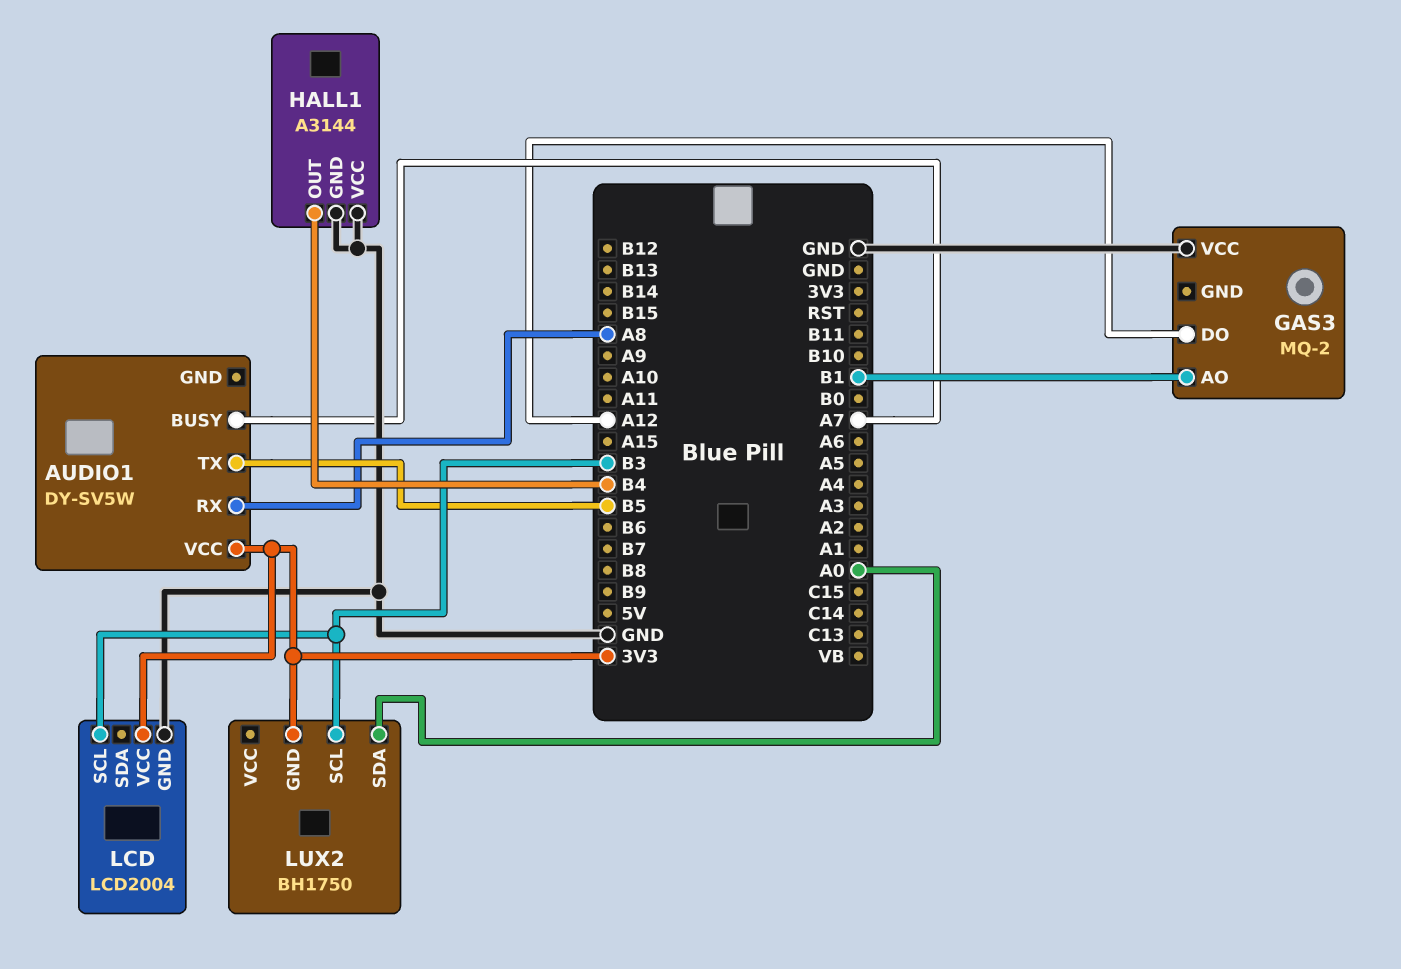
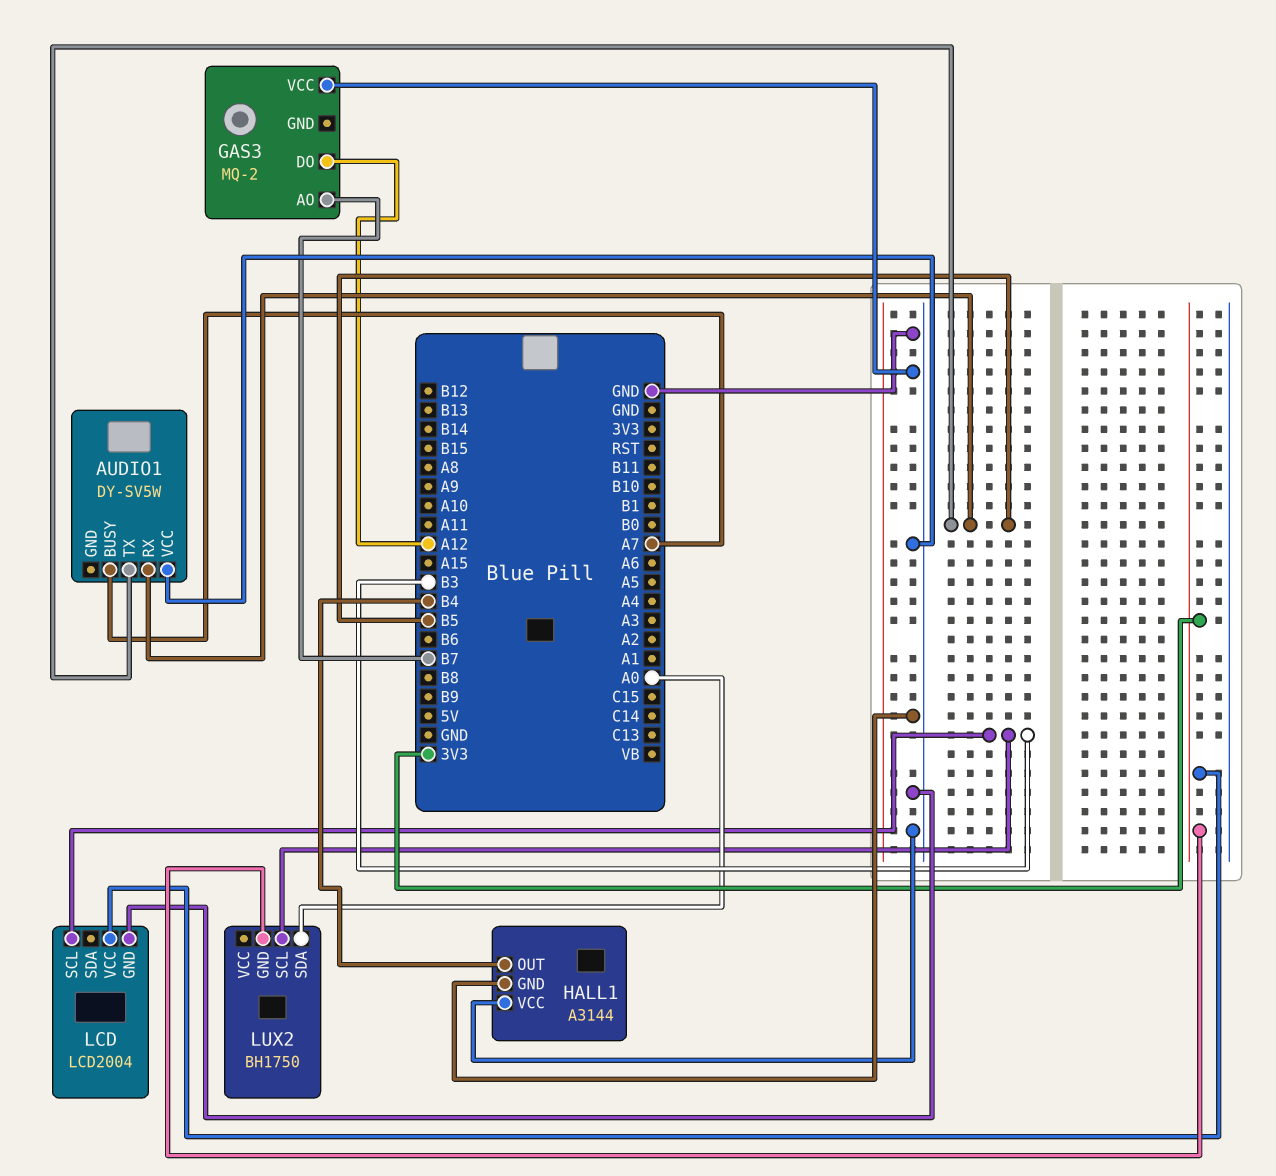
AUDIO1 pin RX: A8 -> B5
AUDIO1 pin VCC: 3V3 -> GND
GAS3 pin AO: B1 -> B7

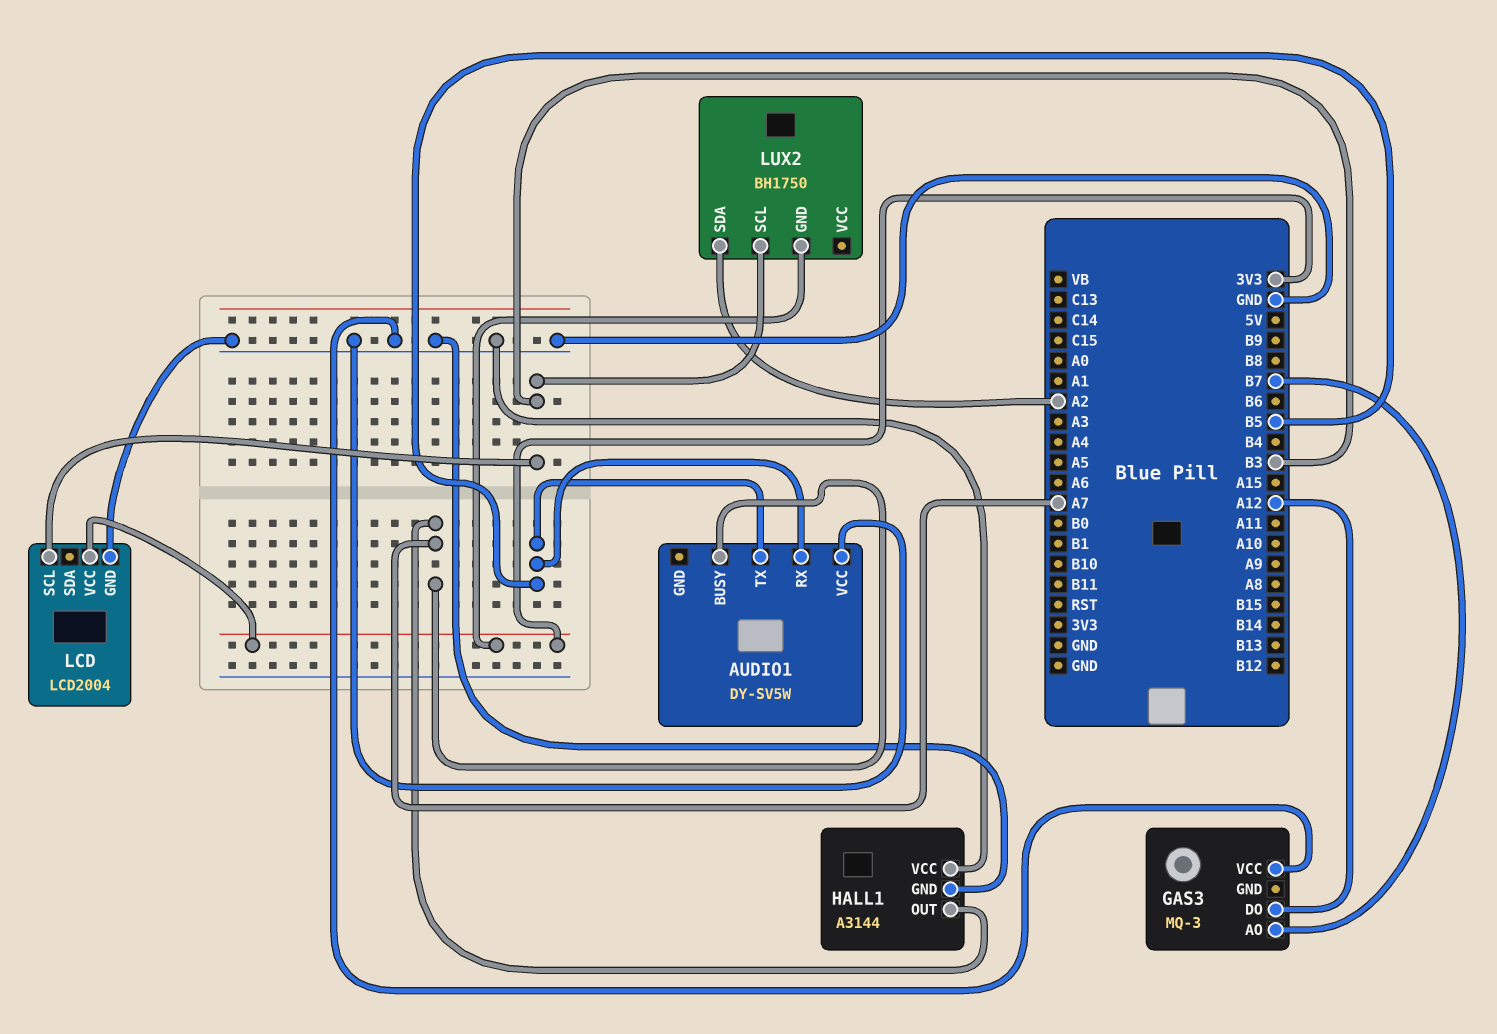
GAS3: MQ-2 -> MQ-3
HALL1 pin OUT: B4 -> A7
LUX2 pin SDA: A0 -> A2

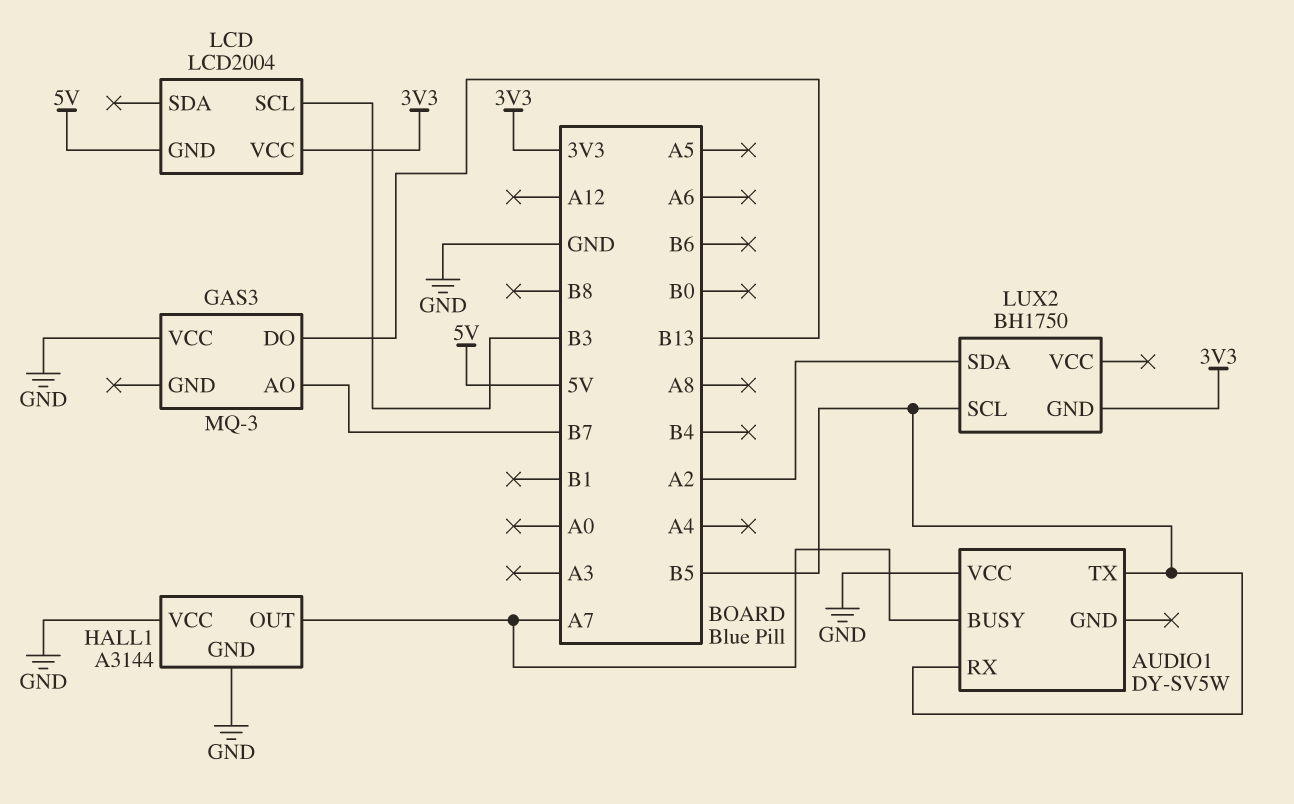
GAS3 pin DO: A12 -> B13
LCD pin GND: GND -> 5V
LUX2 pin SCL: B3 -> B5

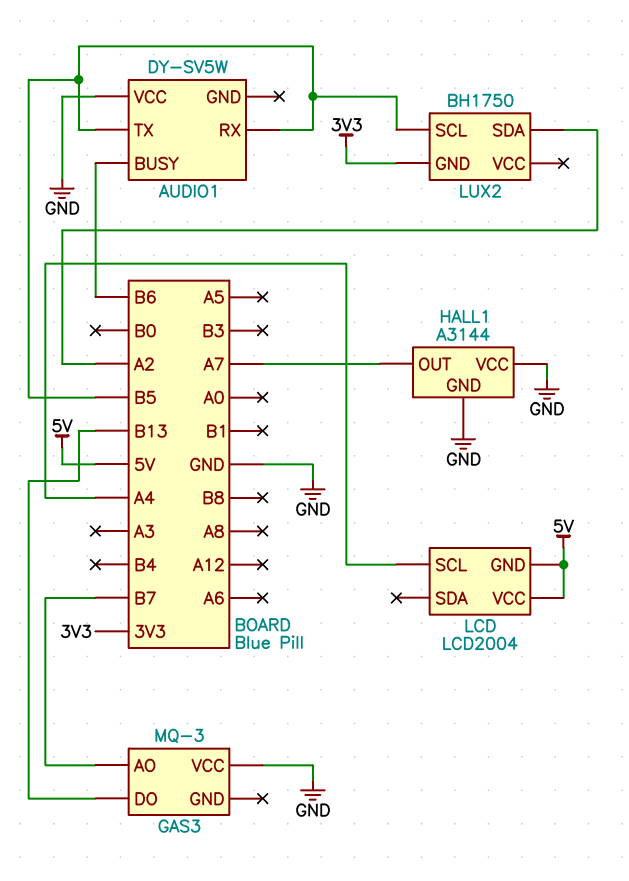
AUDIO1 pin BUSY: A7 -> B6
LCD pin SCL: B3 -> A4
LCD pin VCC: 3V3 -> 5V

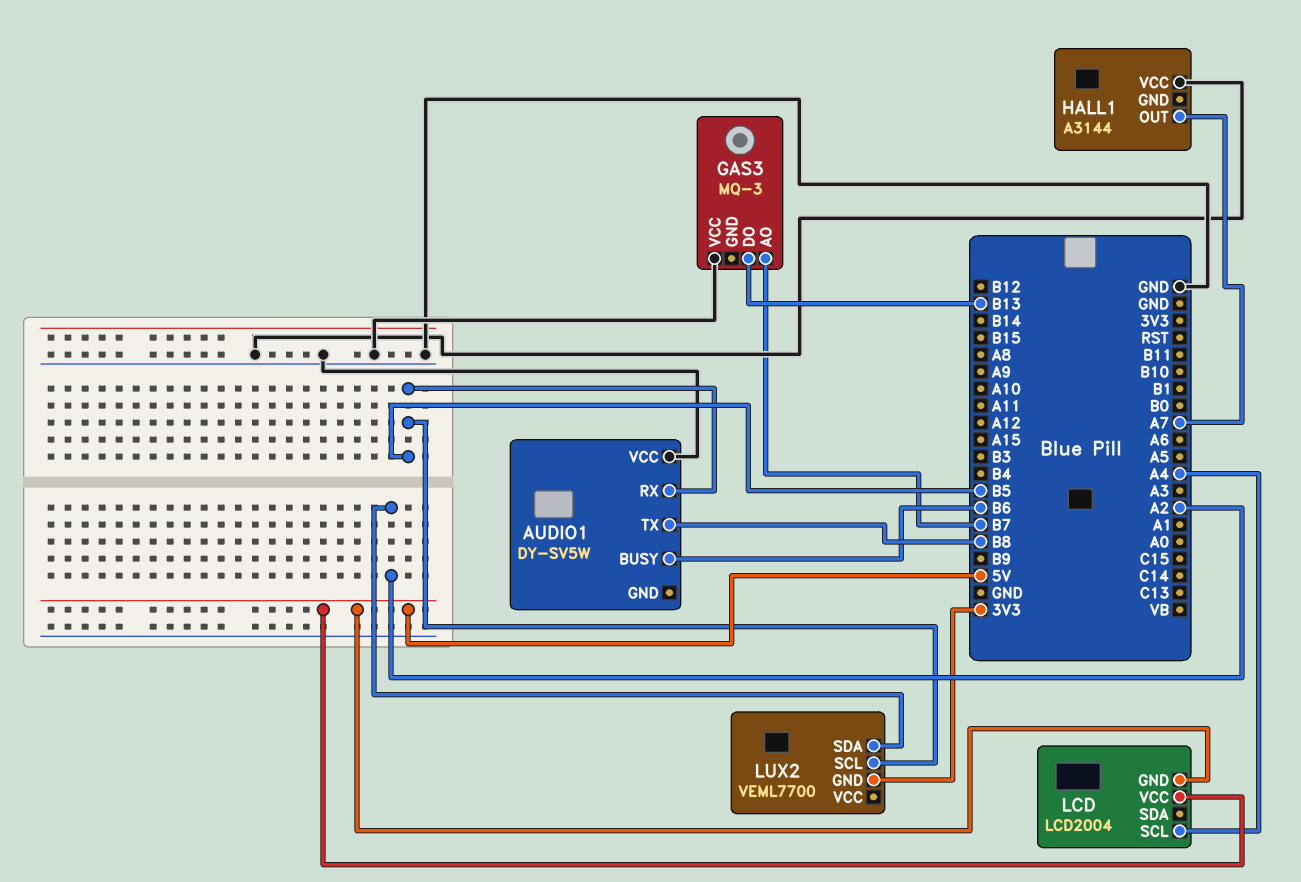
AUDIO1 pin TX: B5 -> B8
HALL1 pin GND: GND -> none
LUX2: BH1750 -> VEML7700

